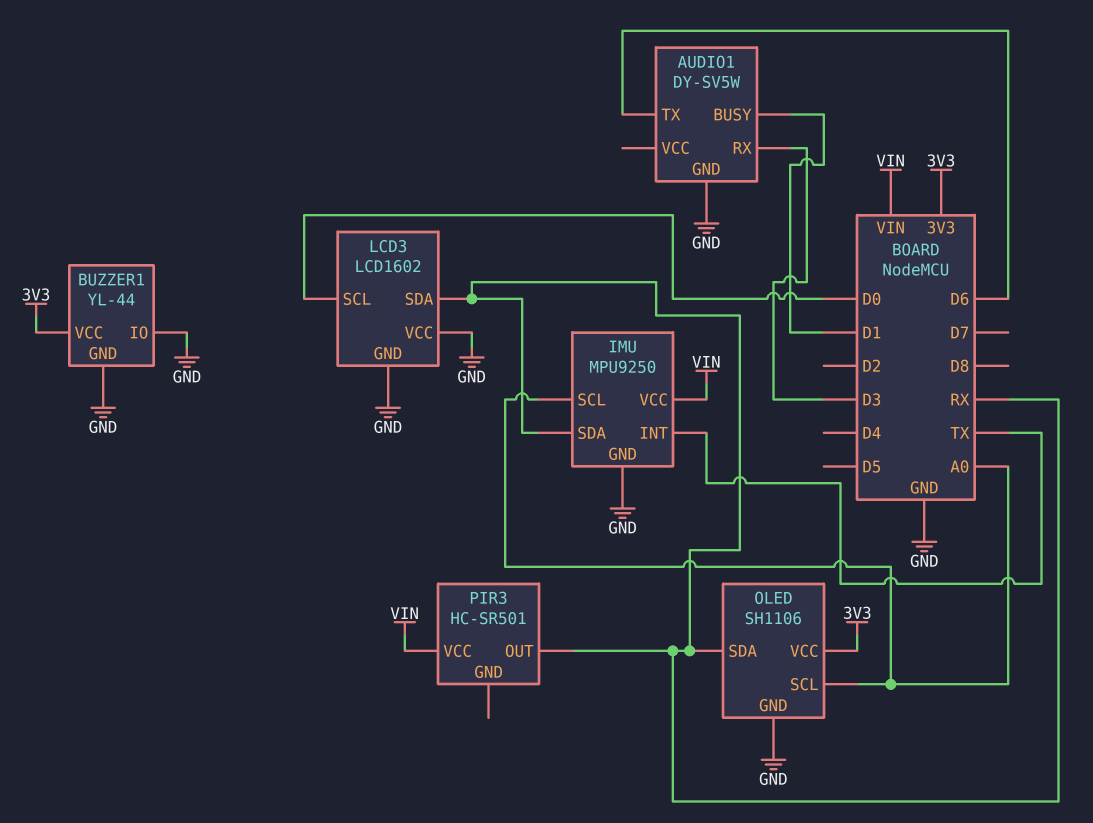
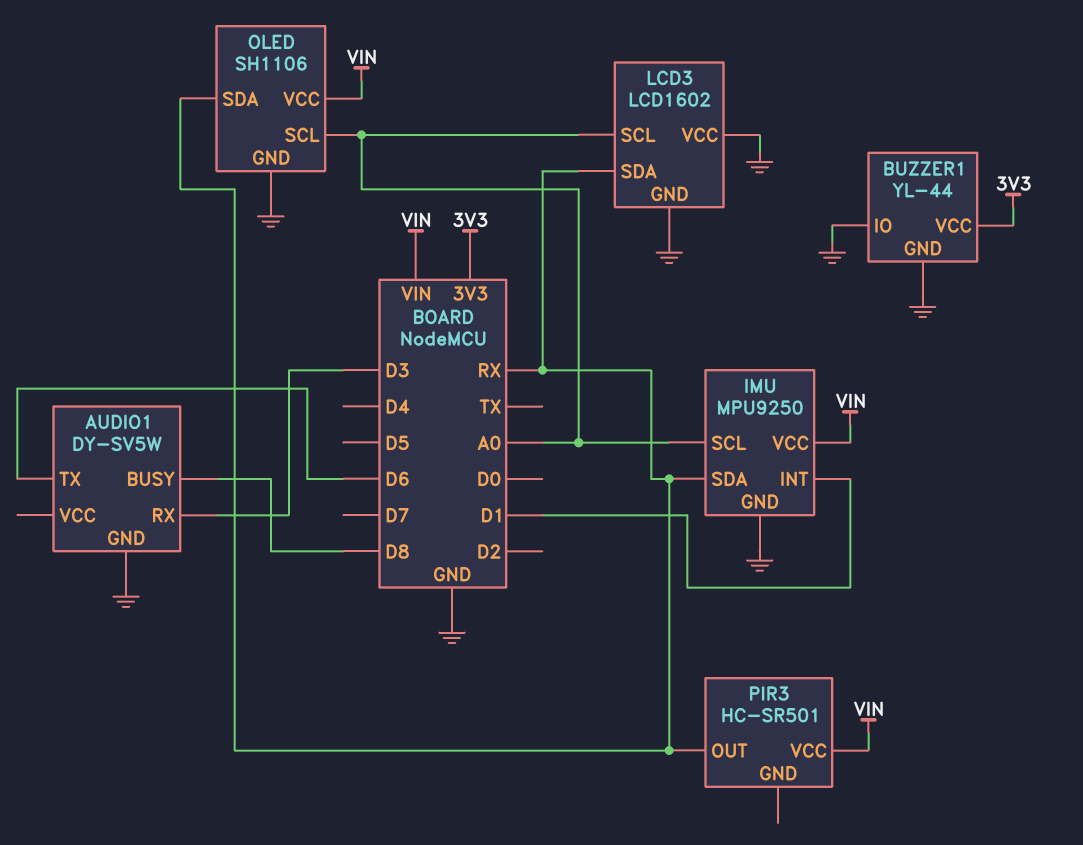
AUDIO1 pin BUSY: D1 -> D8
IMU pin INT: TX -> D1
LCD3 pin SCL: D0 -> A0
OLED pin VCC: 3V3 -> VIN

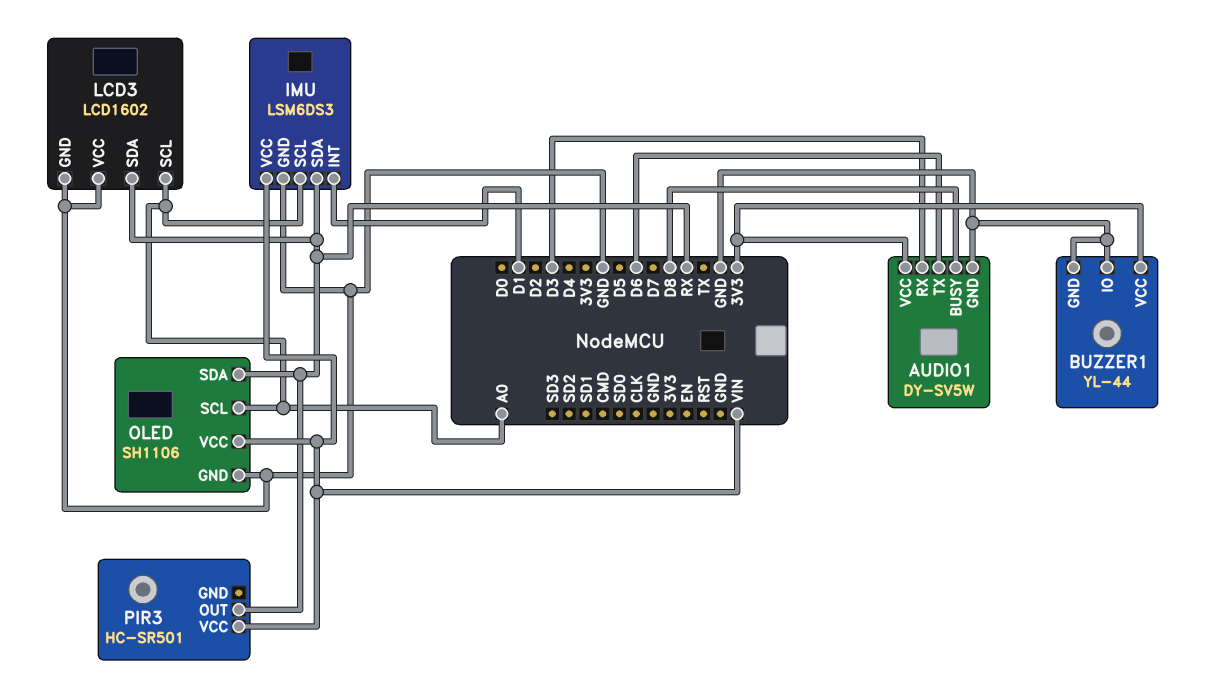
AUDIO1 pin VCC: none -> 3V3
IMU: MPU9250 -> LSM6DS3

